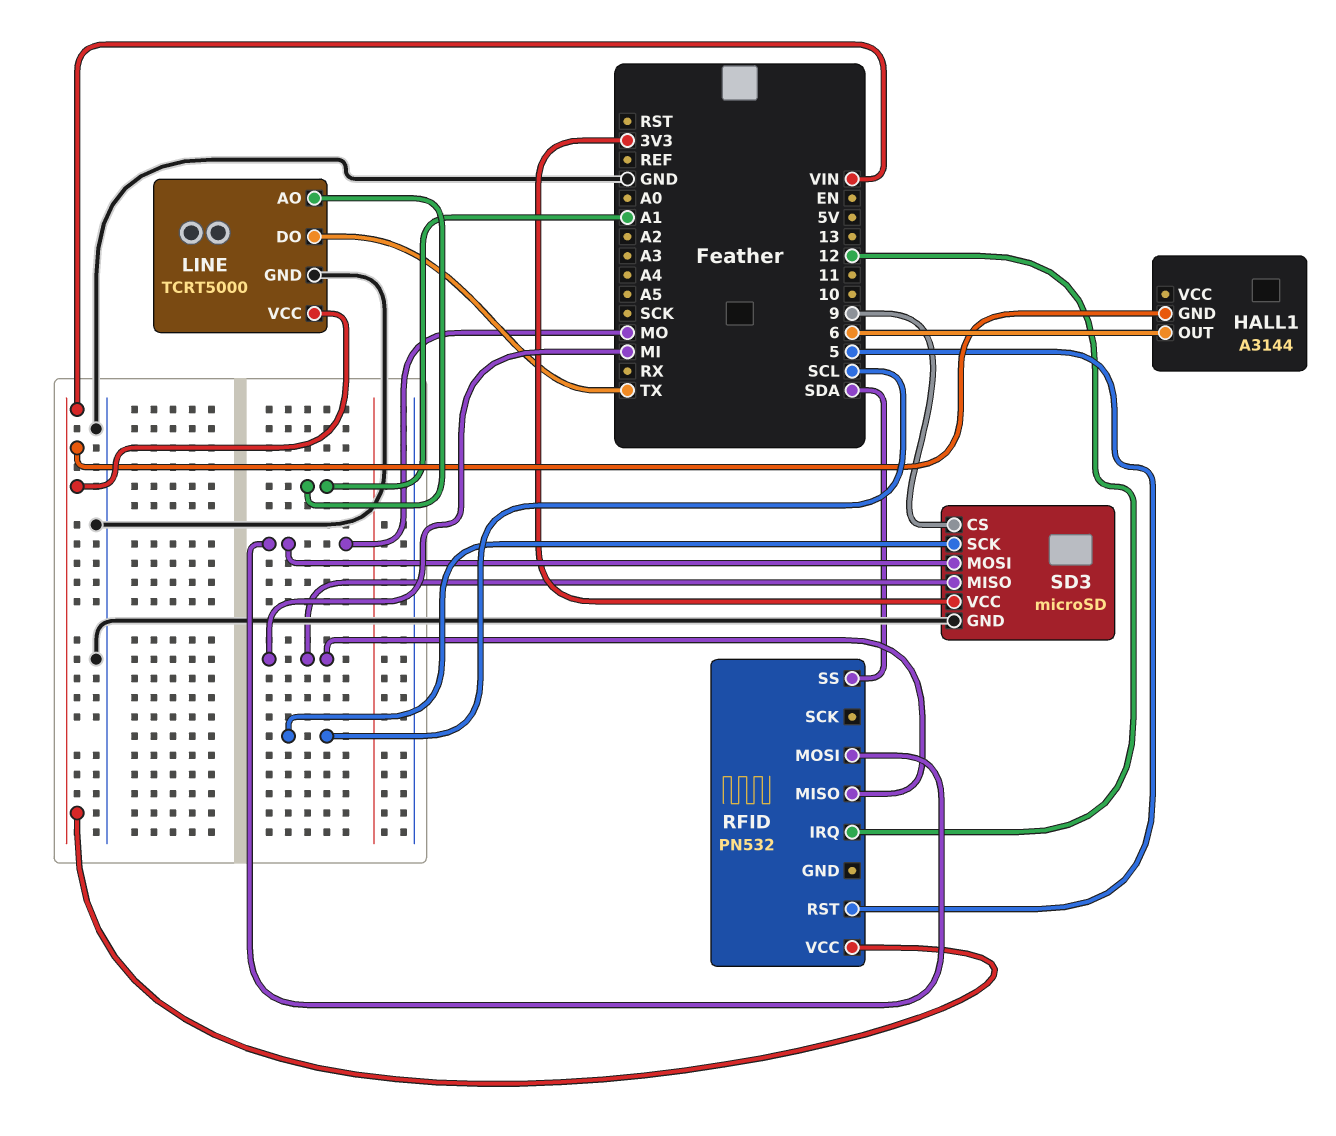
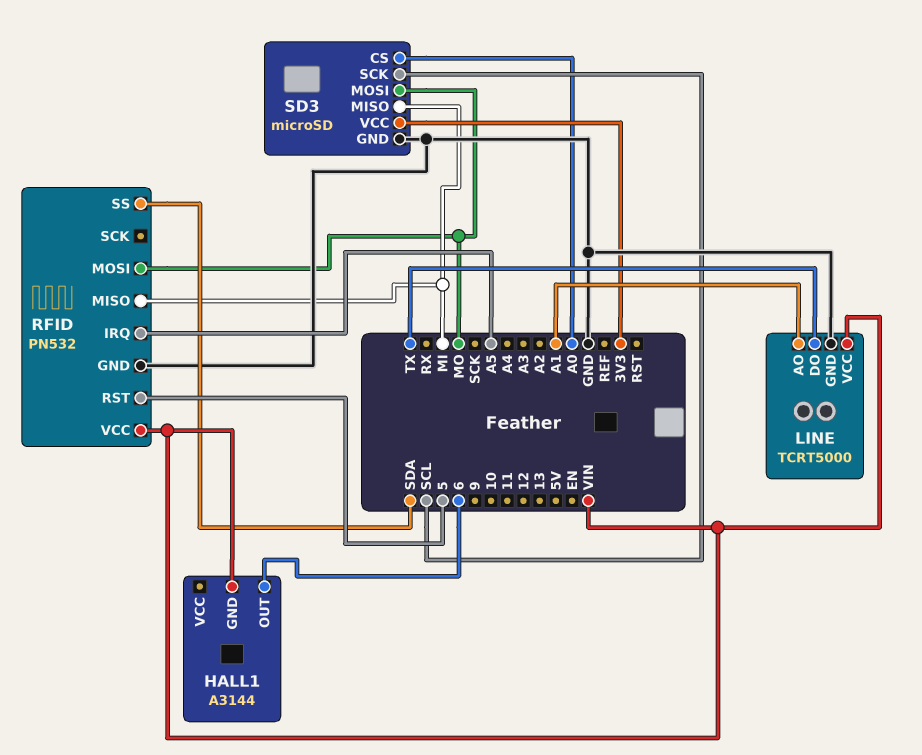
RFID pin GND: none -> GND
RFID pin IRQ: 12 -> A5
SD3 pin CS: 9 -> A0

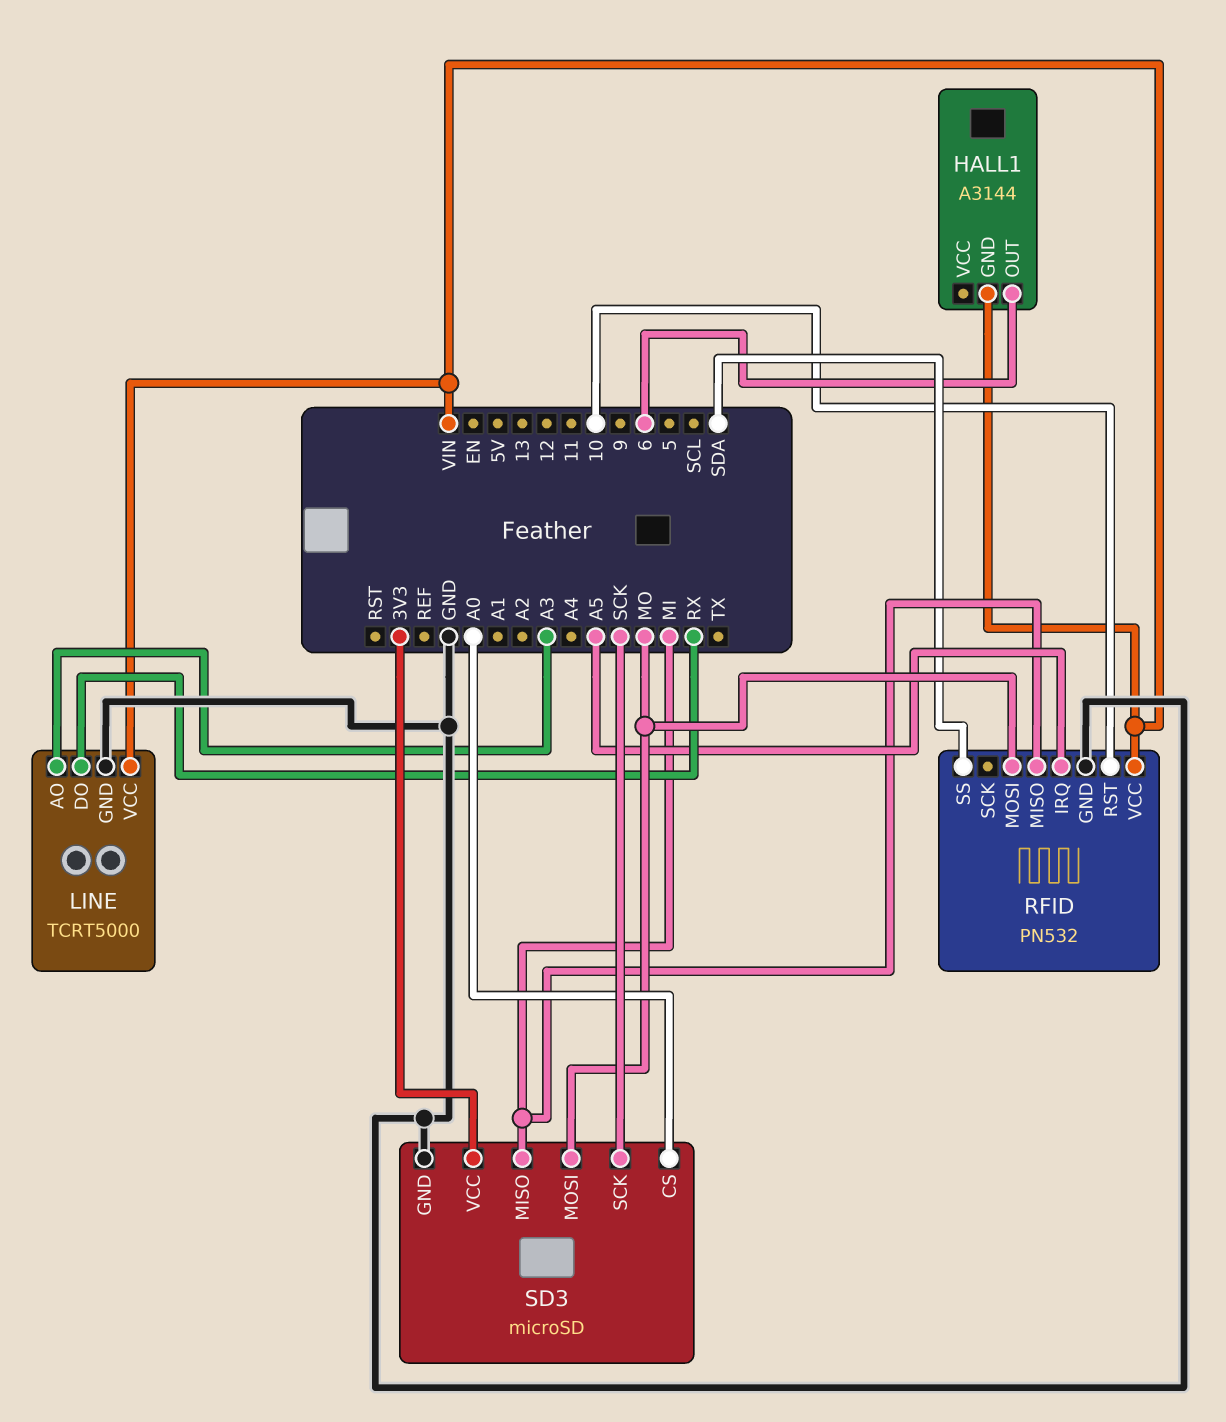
LINE pin AO: A1 -> A3
LINE pin DO: TX -> RX
RFID pin RST: 5 -> 10
SD3 pin SCK: SCL -> SCK

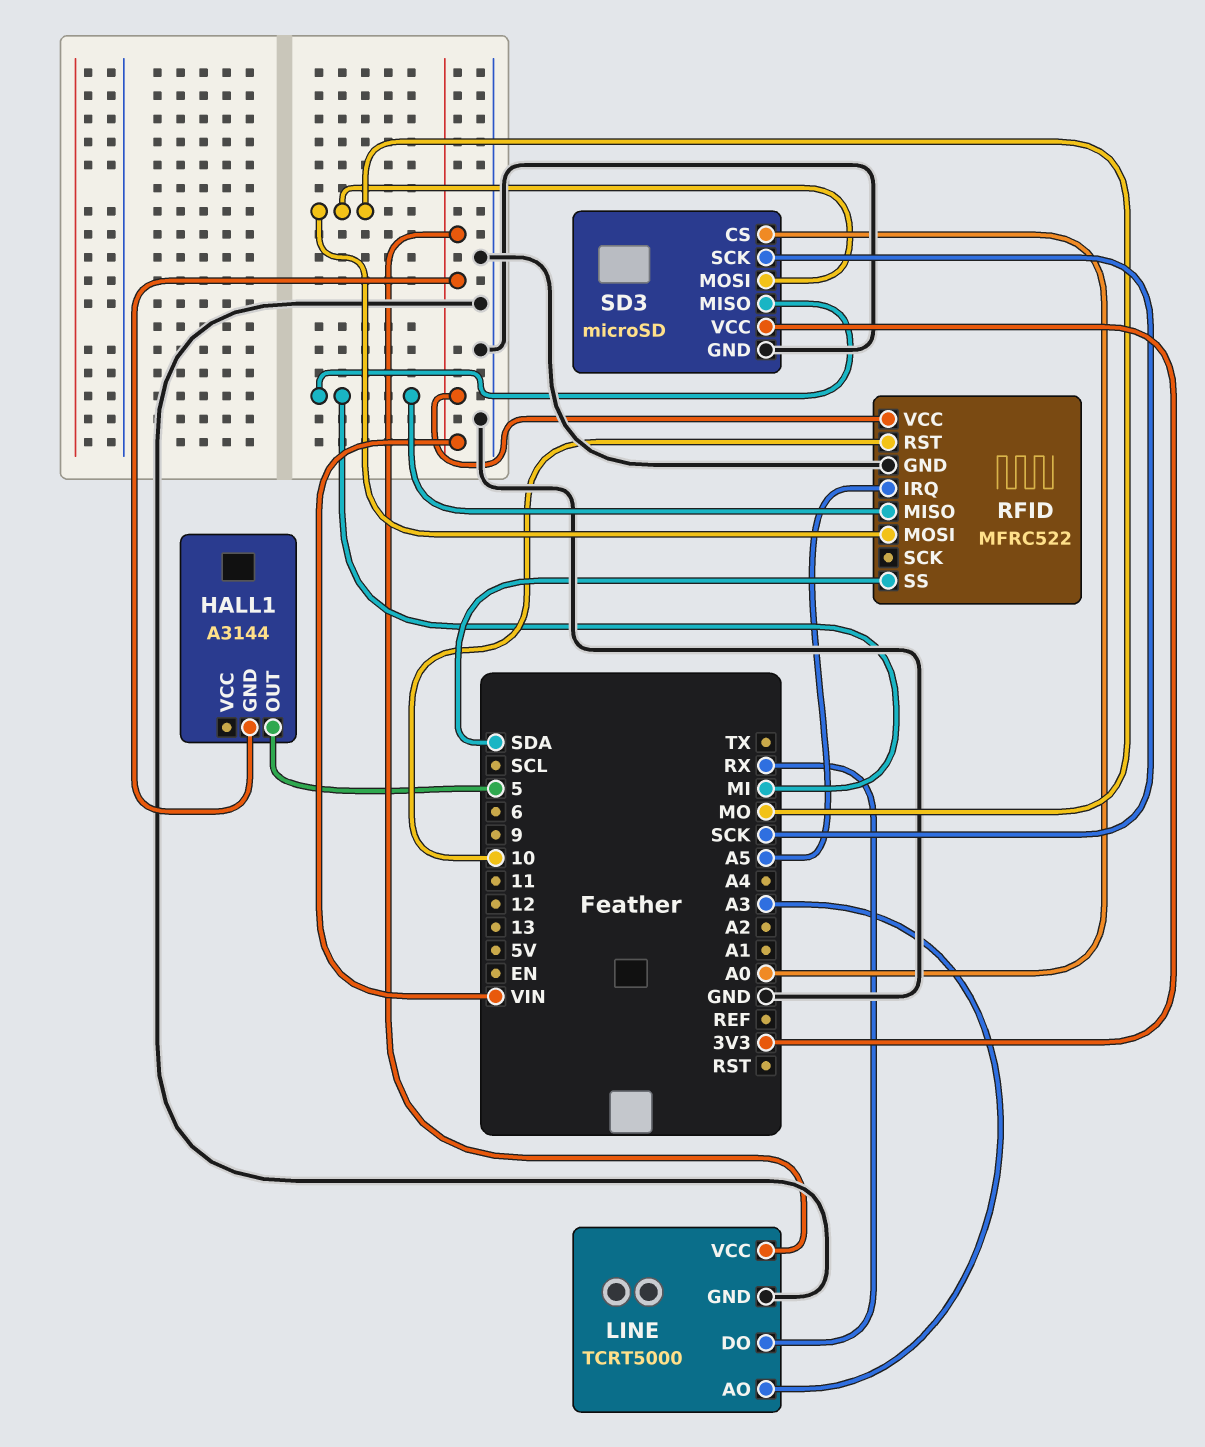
HALL1 pin OUT: 6 -> 5
RFID: PN532 -> MFRC522

